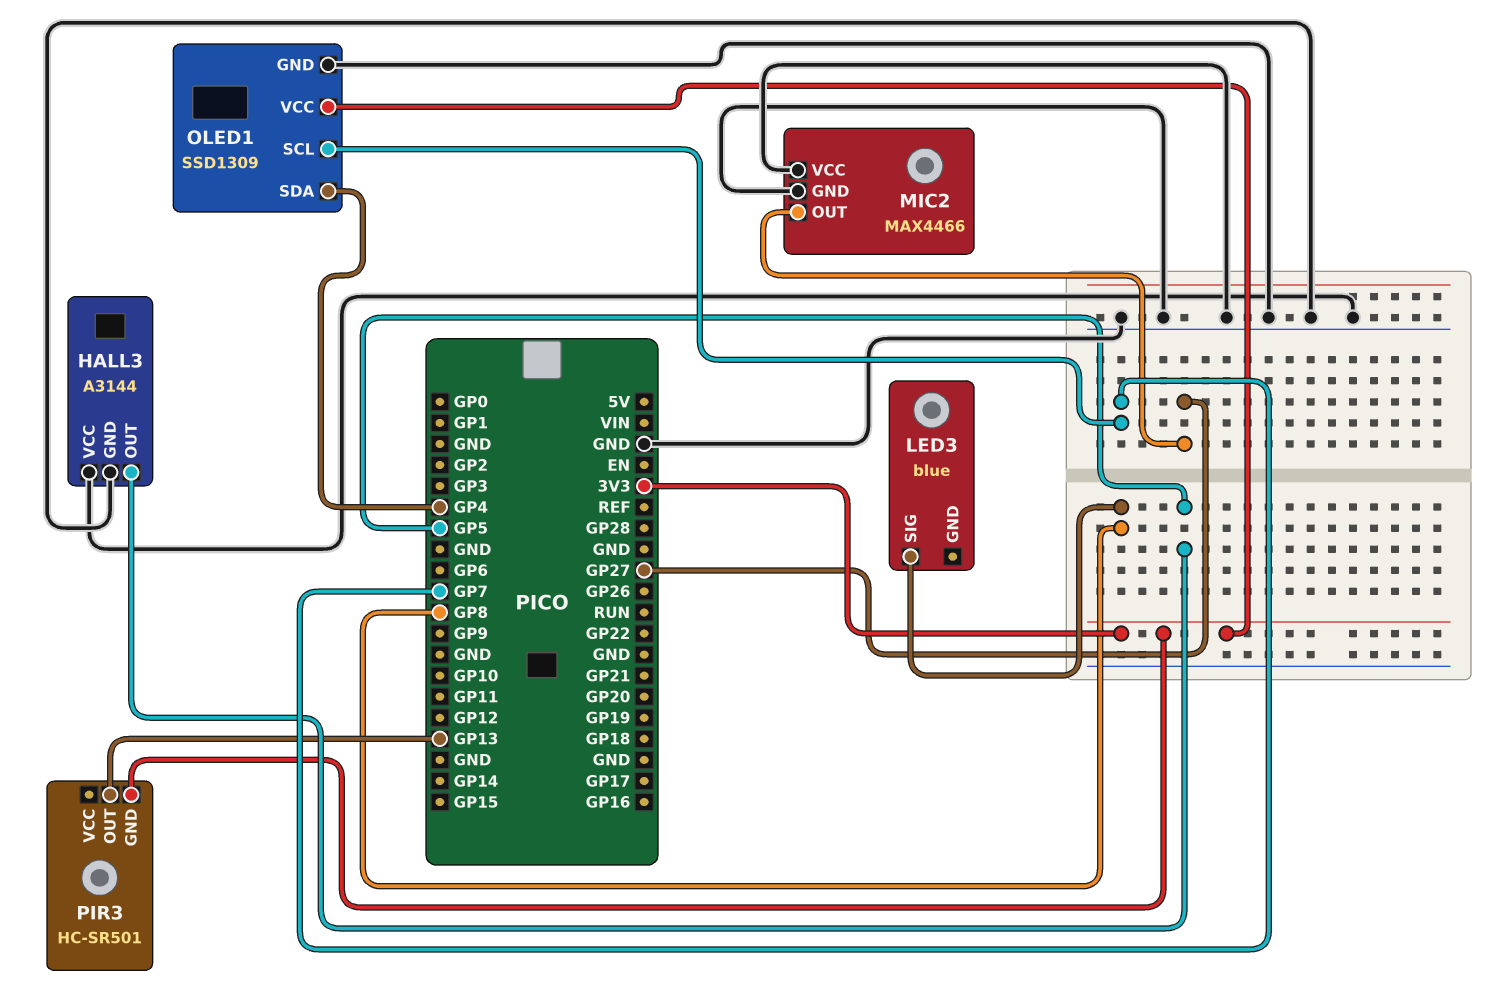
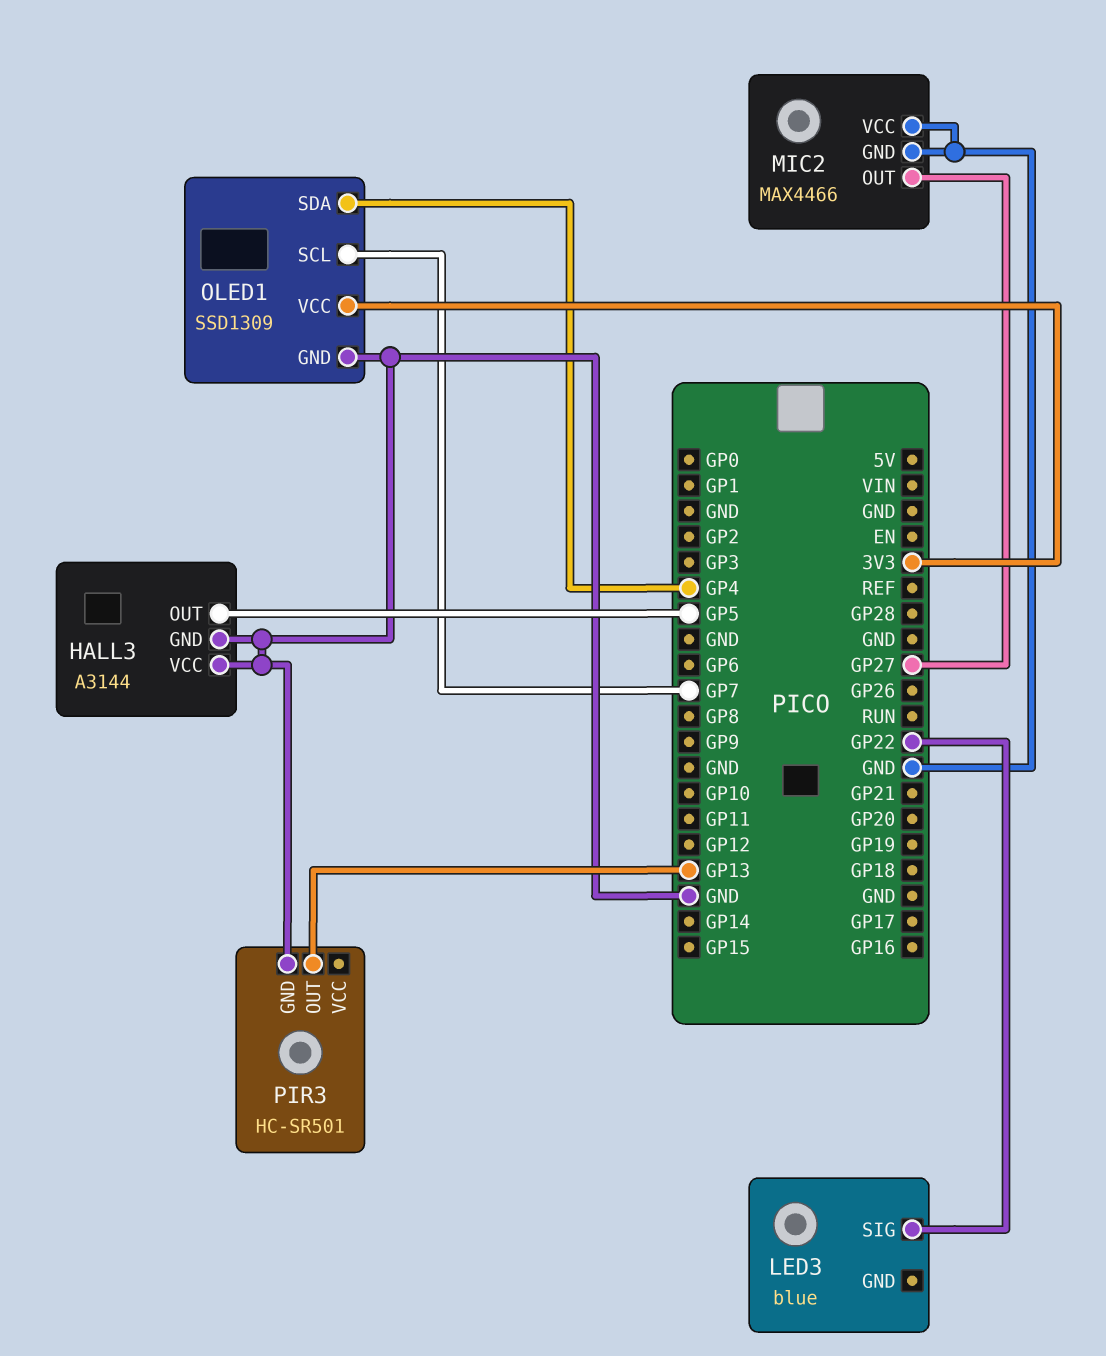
LED3 pin SIG: GP8 -> GP22
PIR3 pin GND: 3V3 -> GND

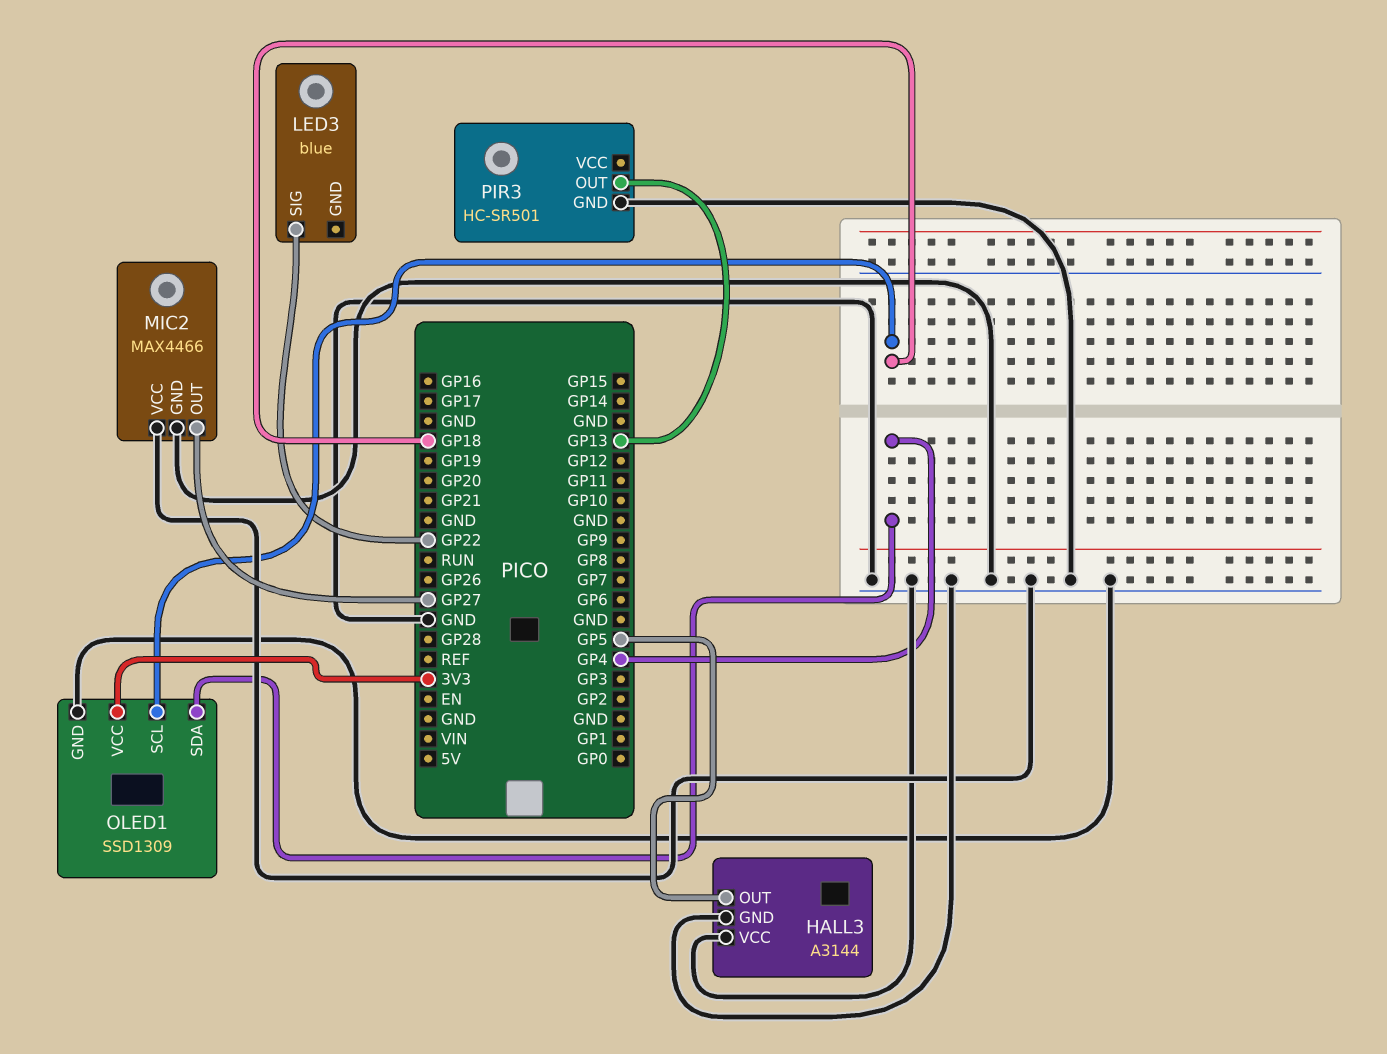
OLED1 pin SCL: GP7 -> GP18

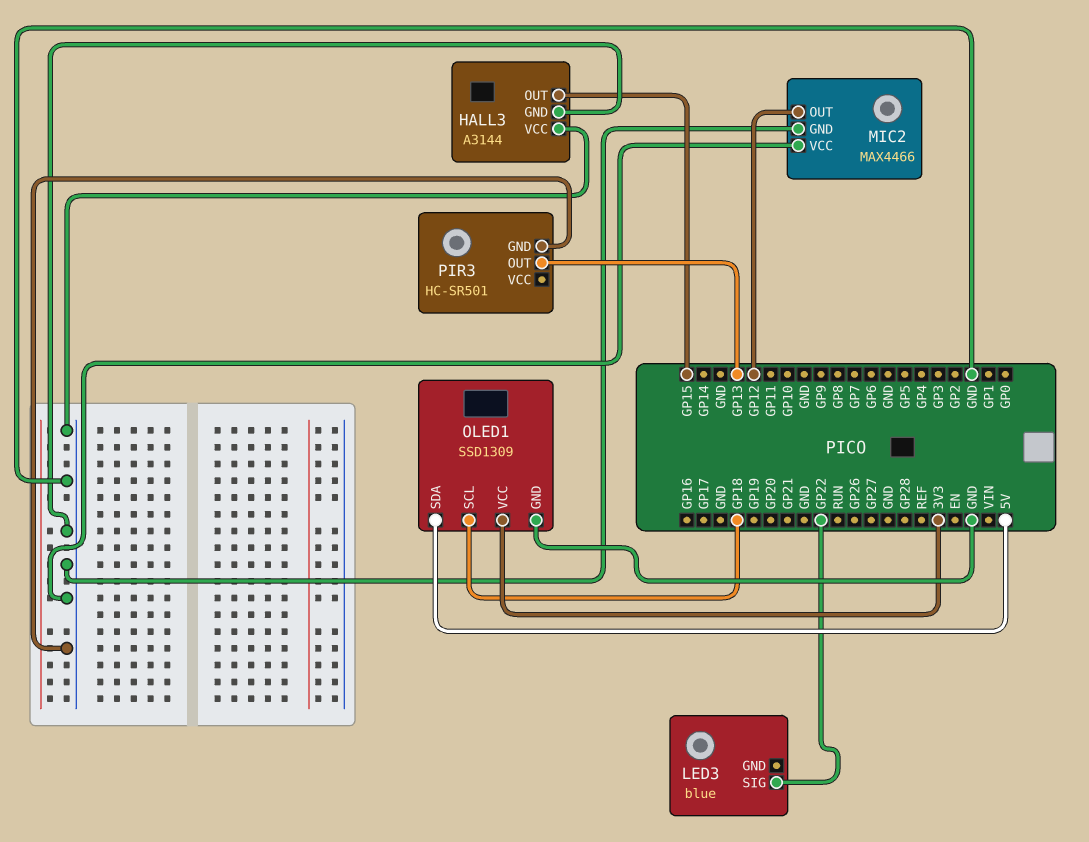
HALL3 pin OUT: GP5 -> GP15
MIC2 pin OUT: GP27 -> GP12
OLED1 pin SDA: GP4 -> 5V

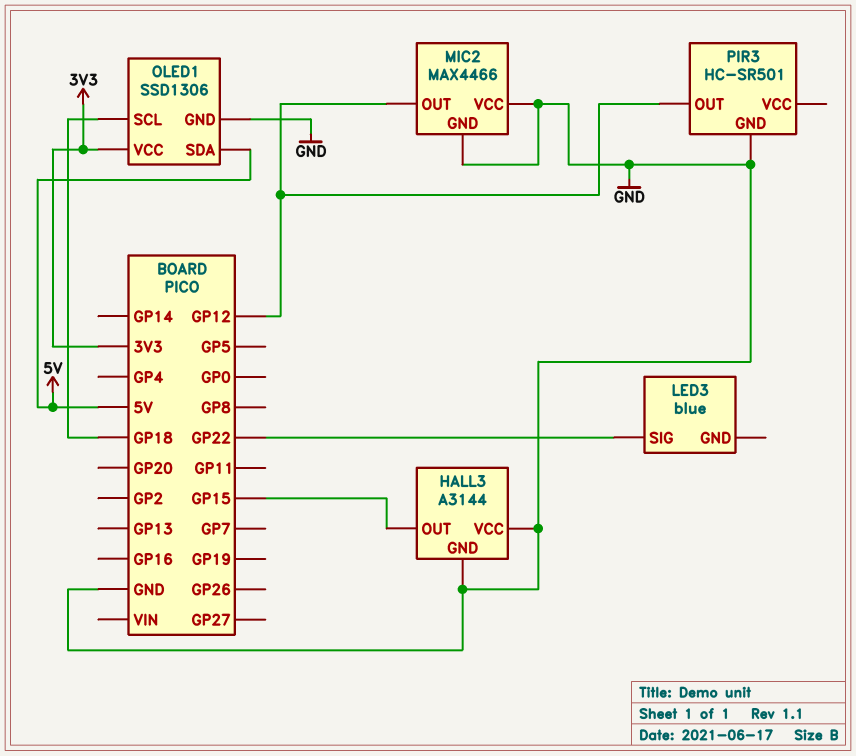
OLED1: SSD1309 -> SSD1306
PIR3 pin OUT: GP13 -> GP12

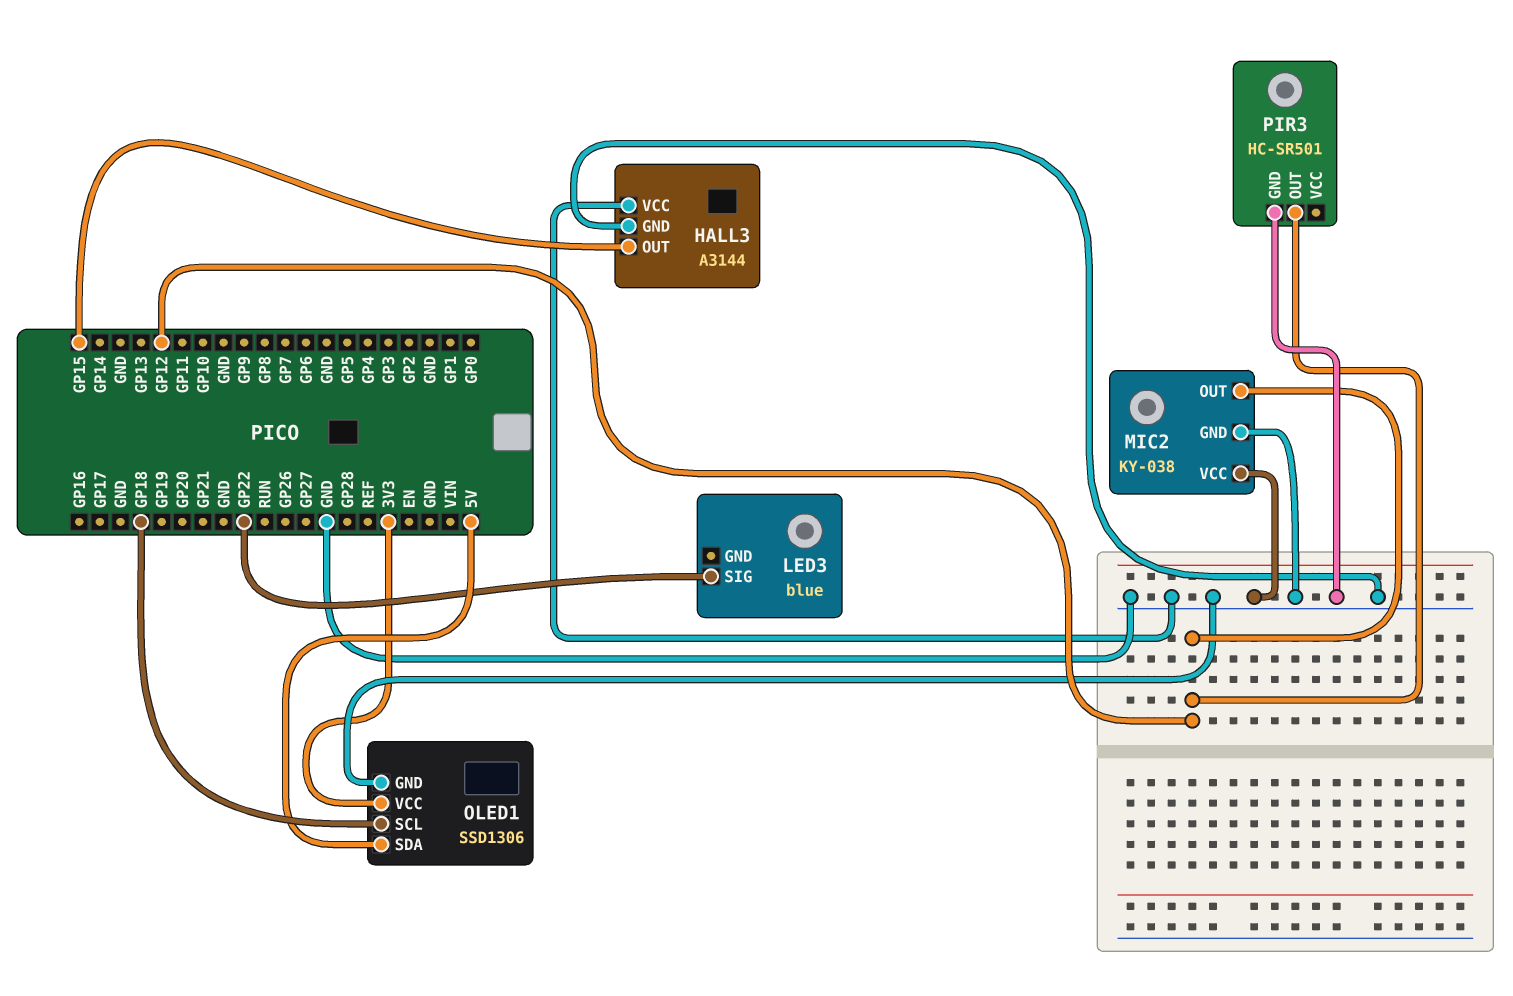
MIC2: MAX4466 -> KY-038

